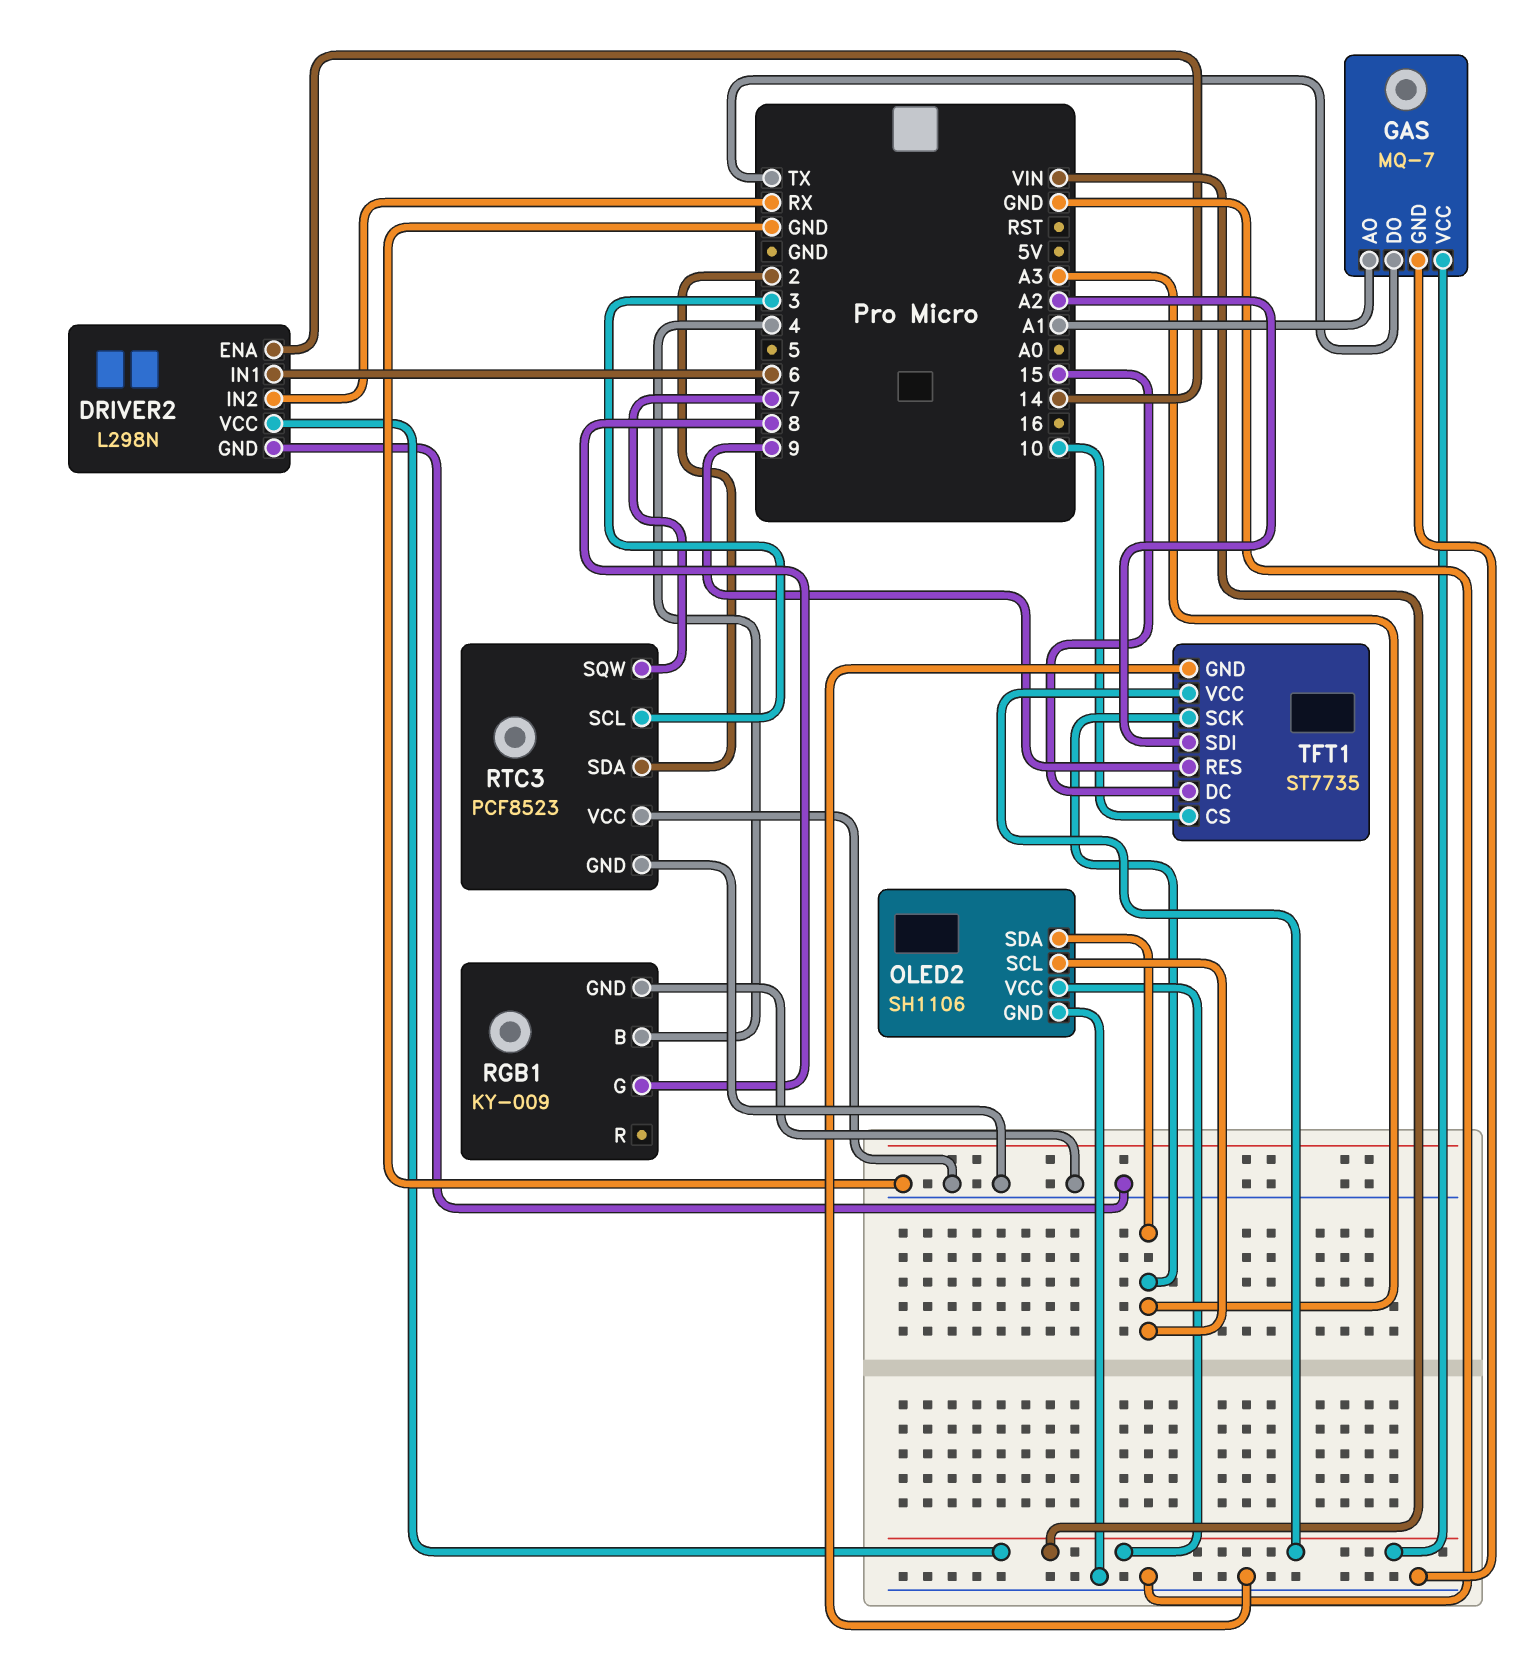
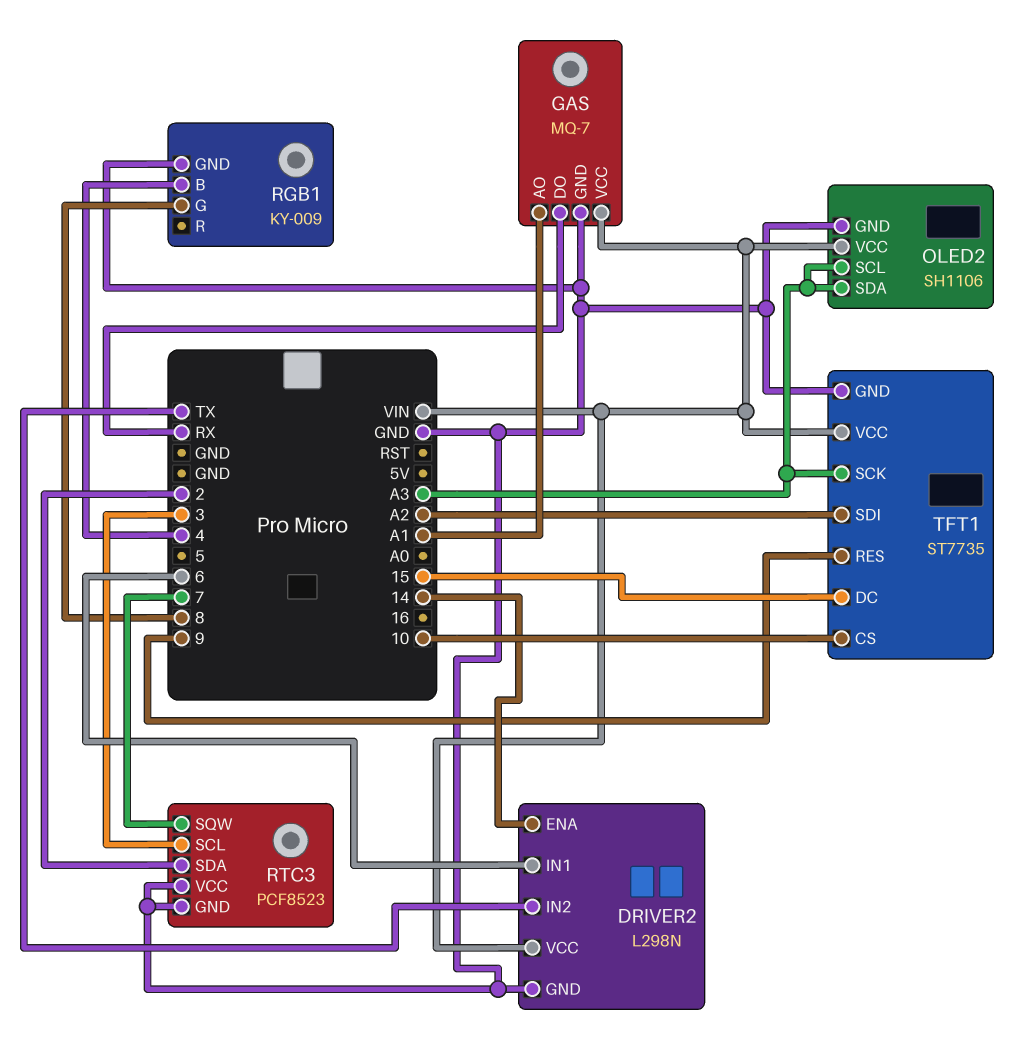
DRIVER2 pin IN2: RX -> TX
GAS pin DO: TX -> RX

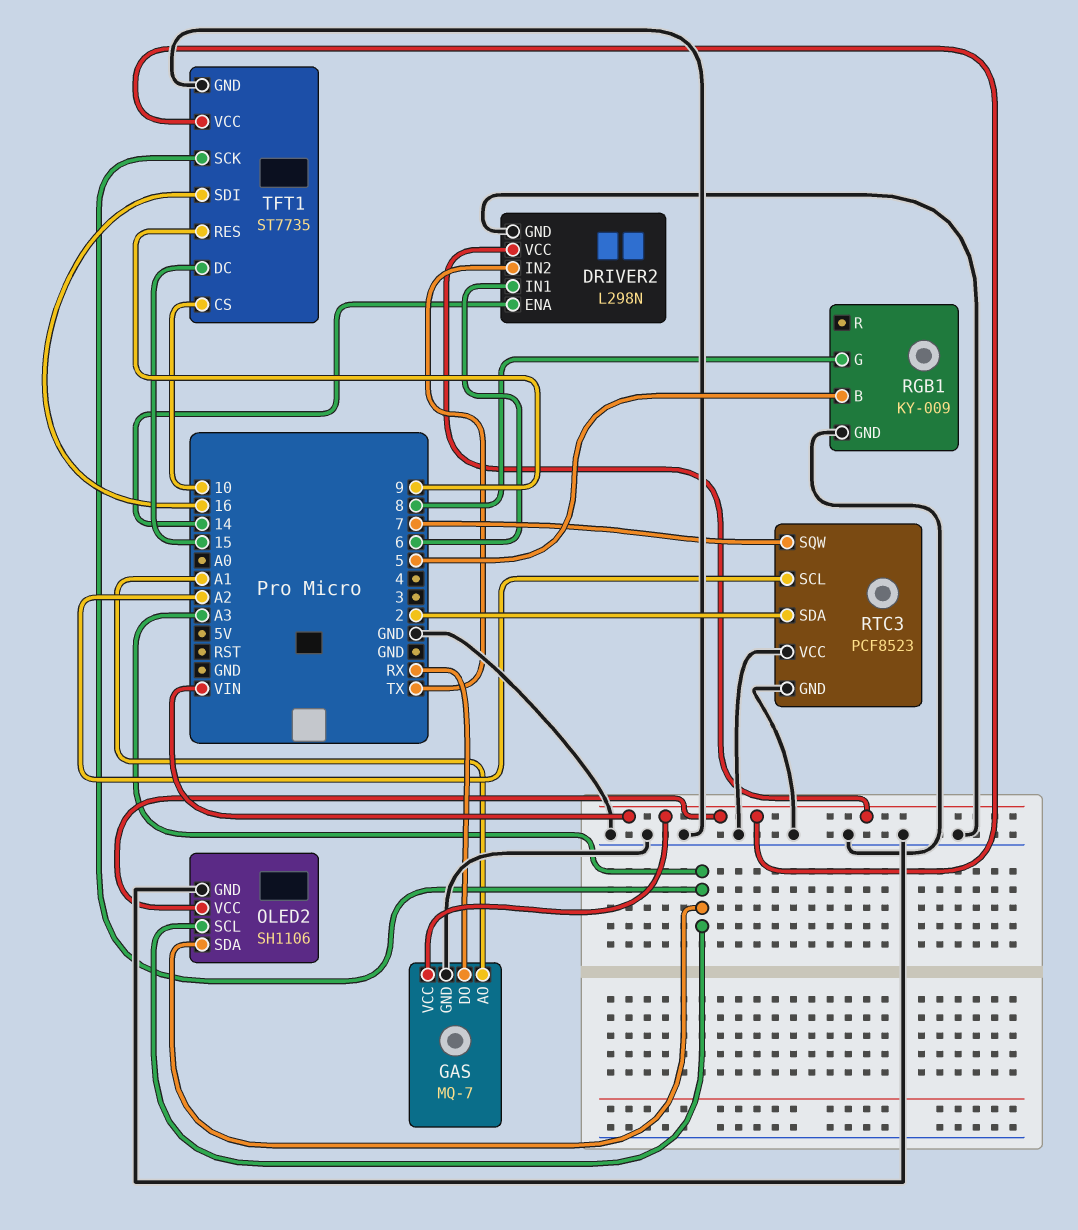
RGB1 pin B: 4 -> 5
RTC3 pin SCL: 3 -> A2
TFT1 pin SDI: A2 -> 16

